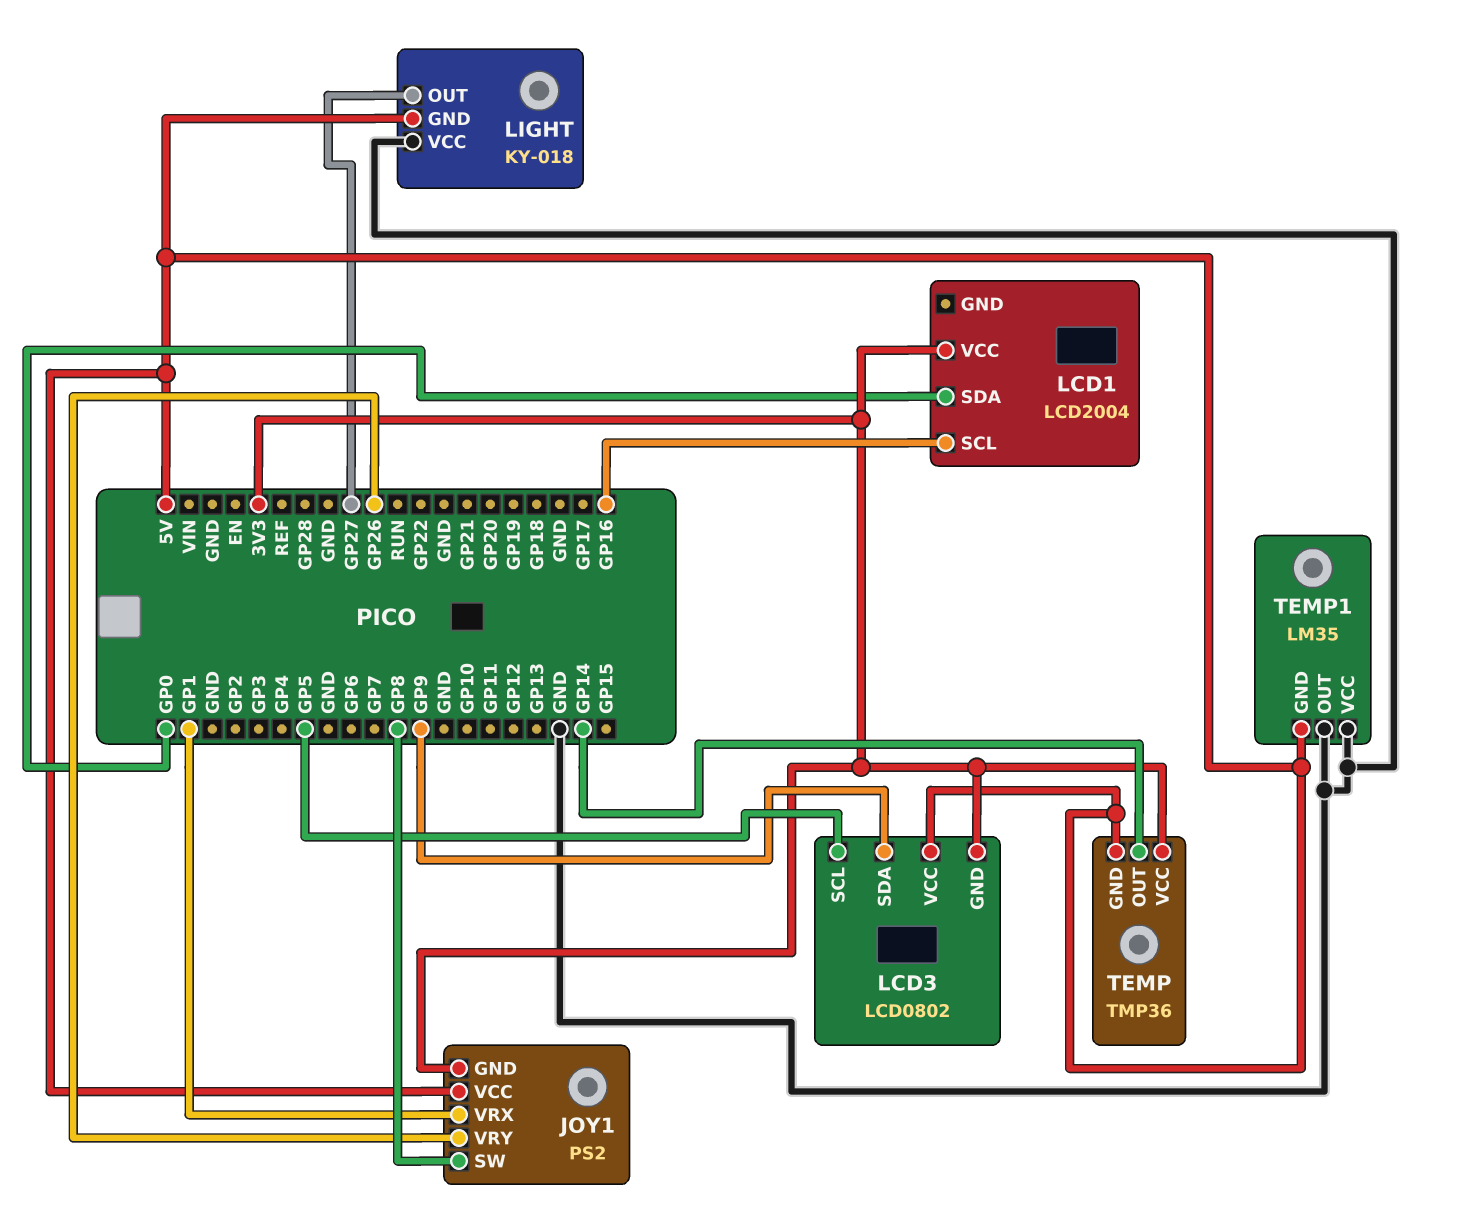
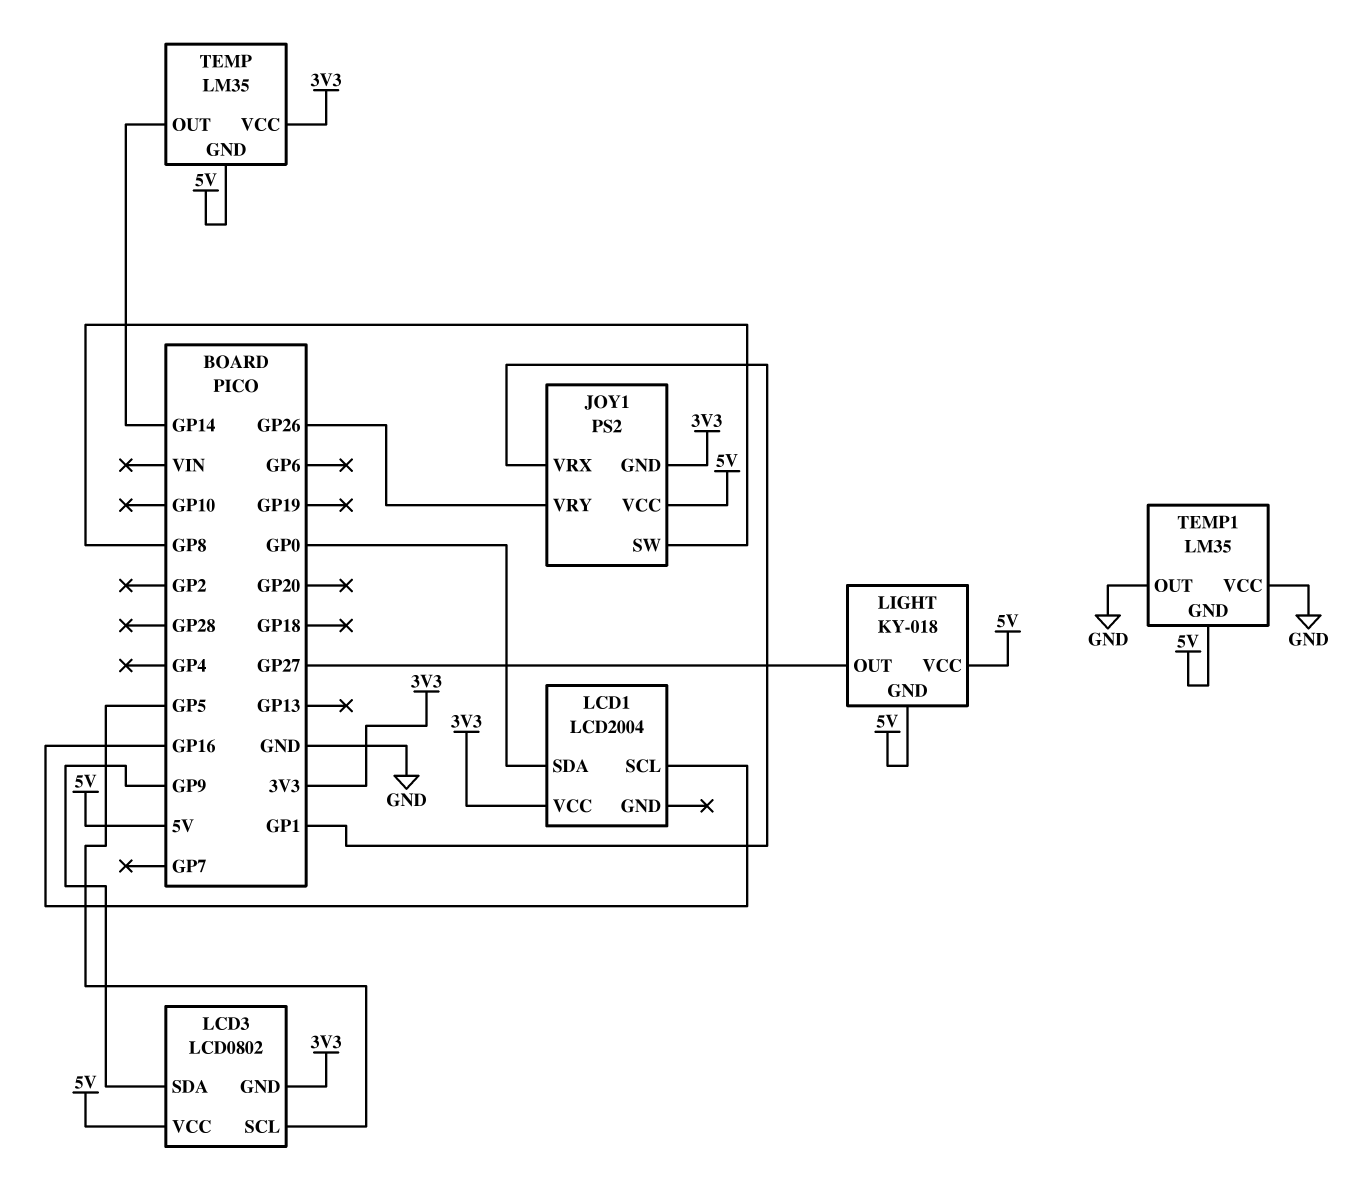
LIGHT pin VCC: GND -> 5V
TEMP: TMP36 -> LM35

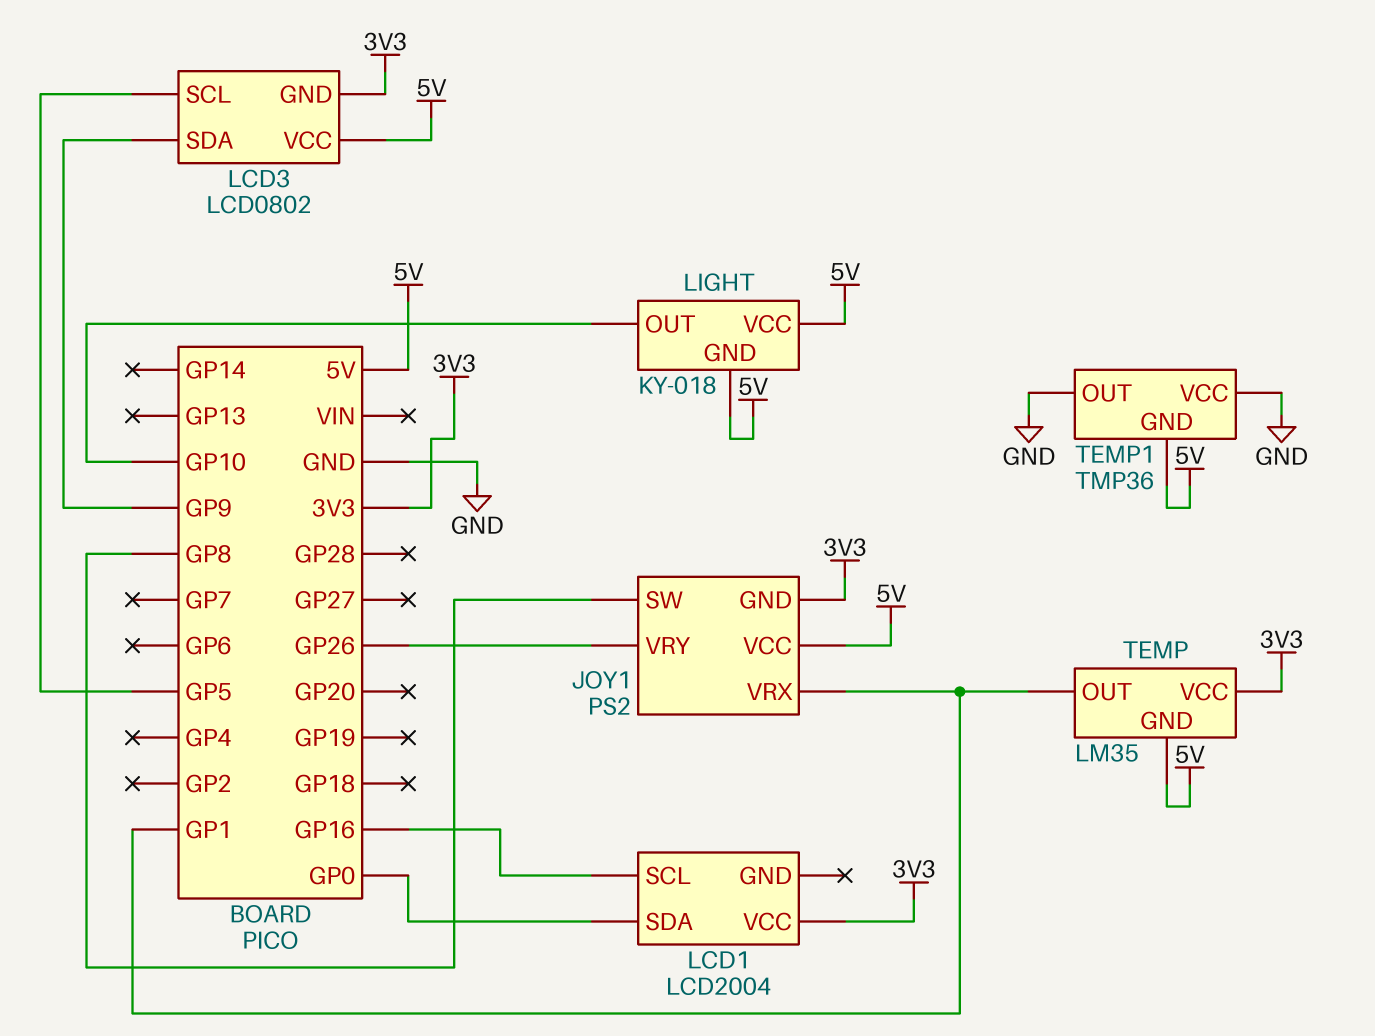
LIGHT pin OUT: GP27 -> GP10
TEMP pin OUT: GP14 -> GP1
TEMP1: LM35 -> TMP36

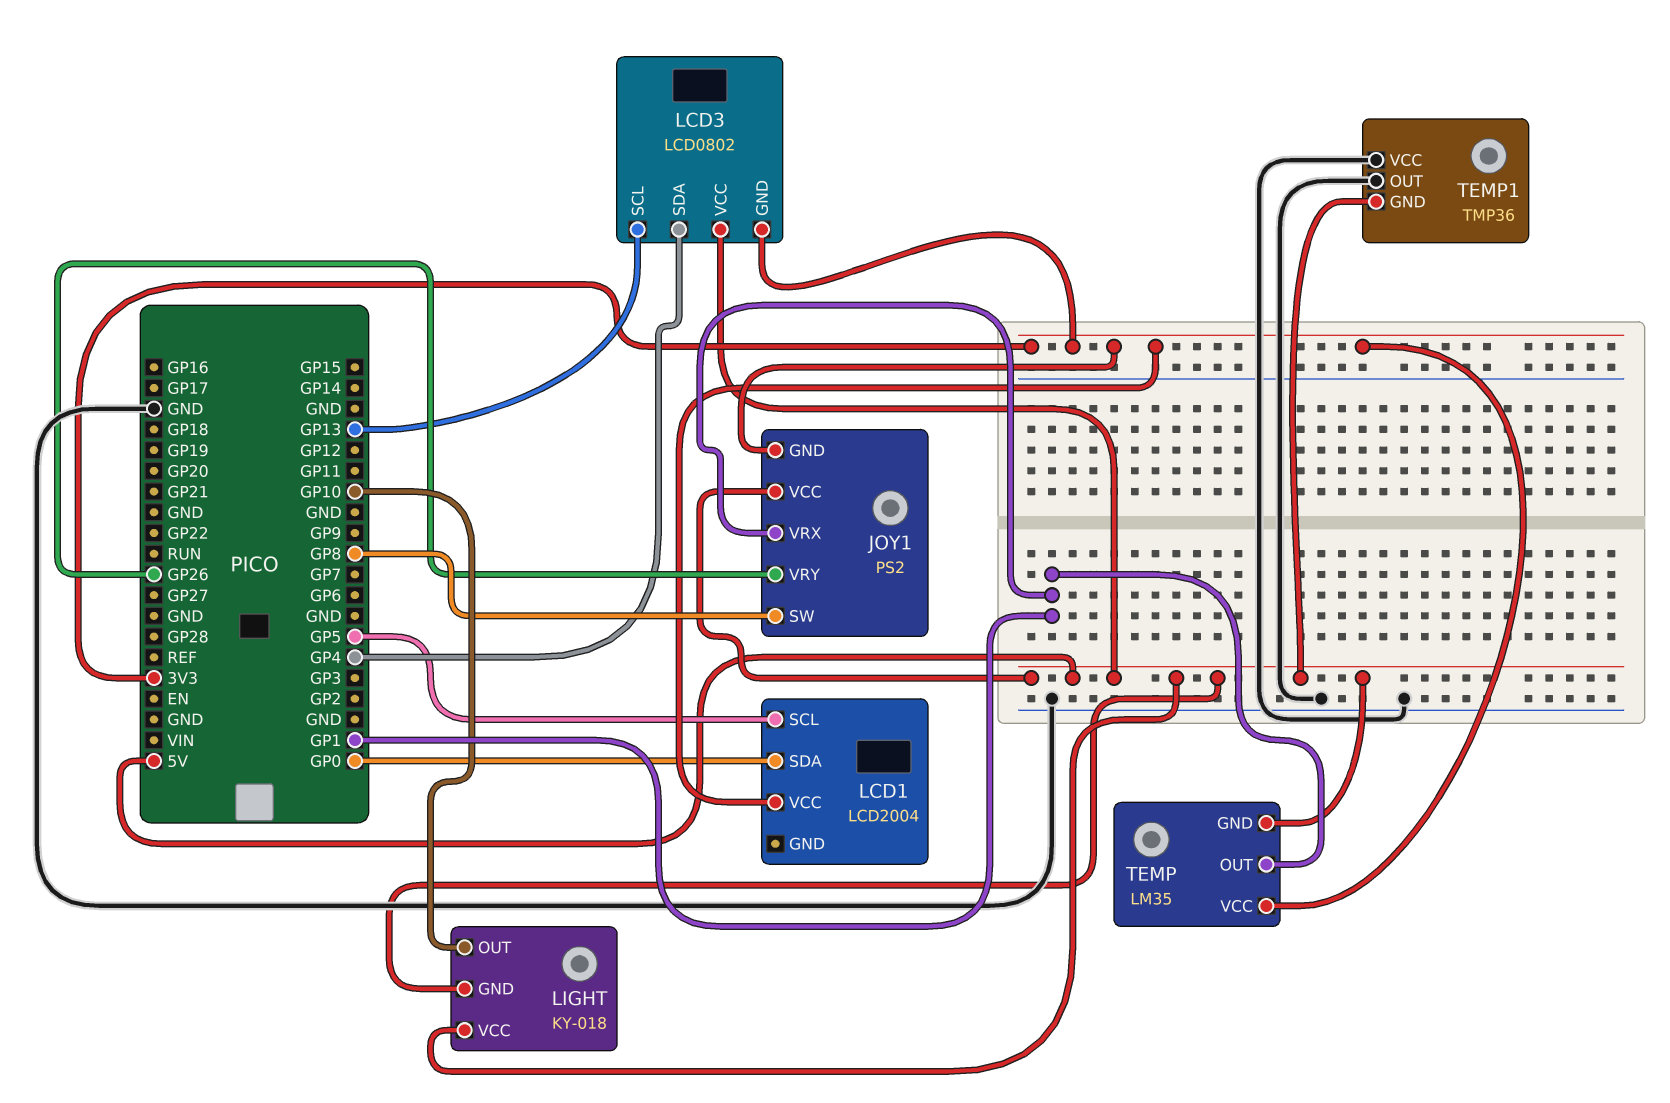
LCD1 pin SCL: GP16 -> GP5
LCD3 pin SCL: GP5 -> GP13
LCD3 pin SDA: GP9 -> GP4

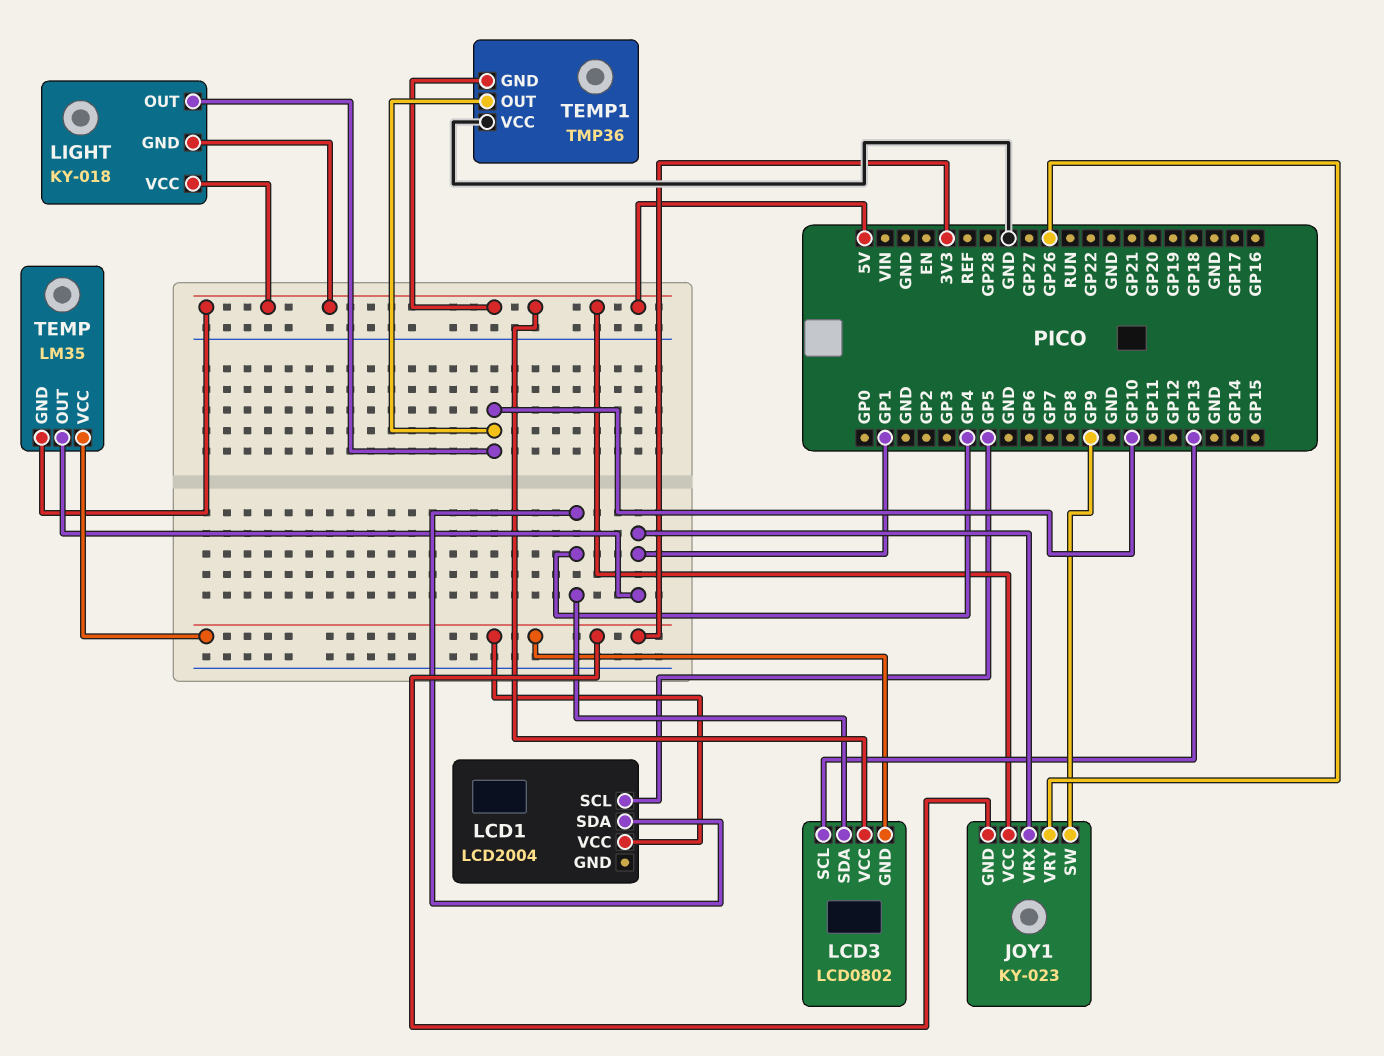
JOY1: PS2 -> KY-023
JOY1 pin SW: GP8 -> GP9
LCD1 pin SDA: GP0 -> GP4
TEMP1 pin OUT: GND -> GP10

